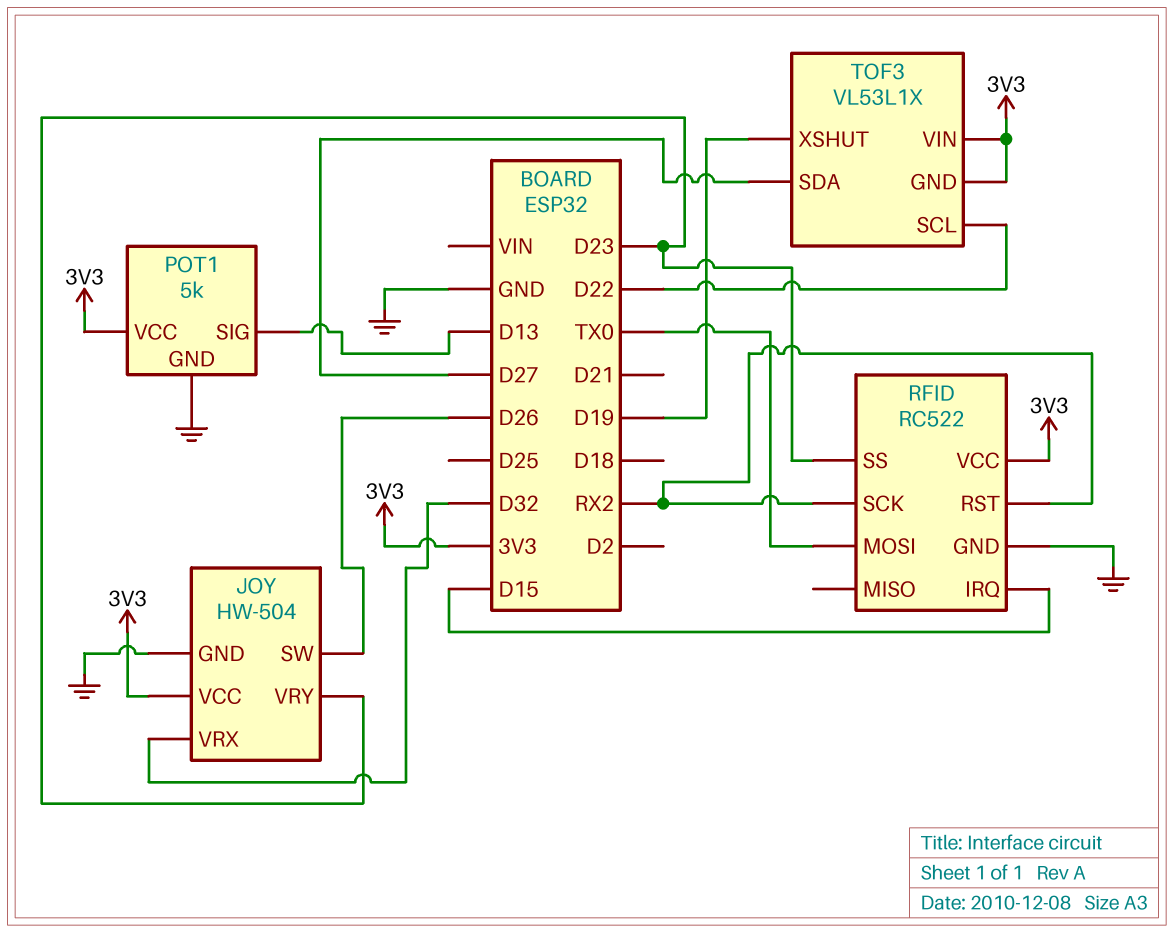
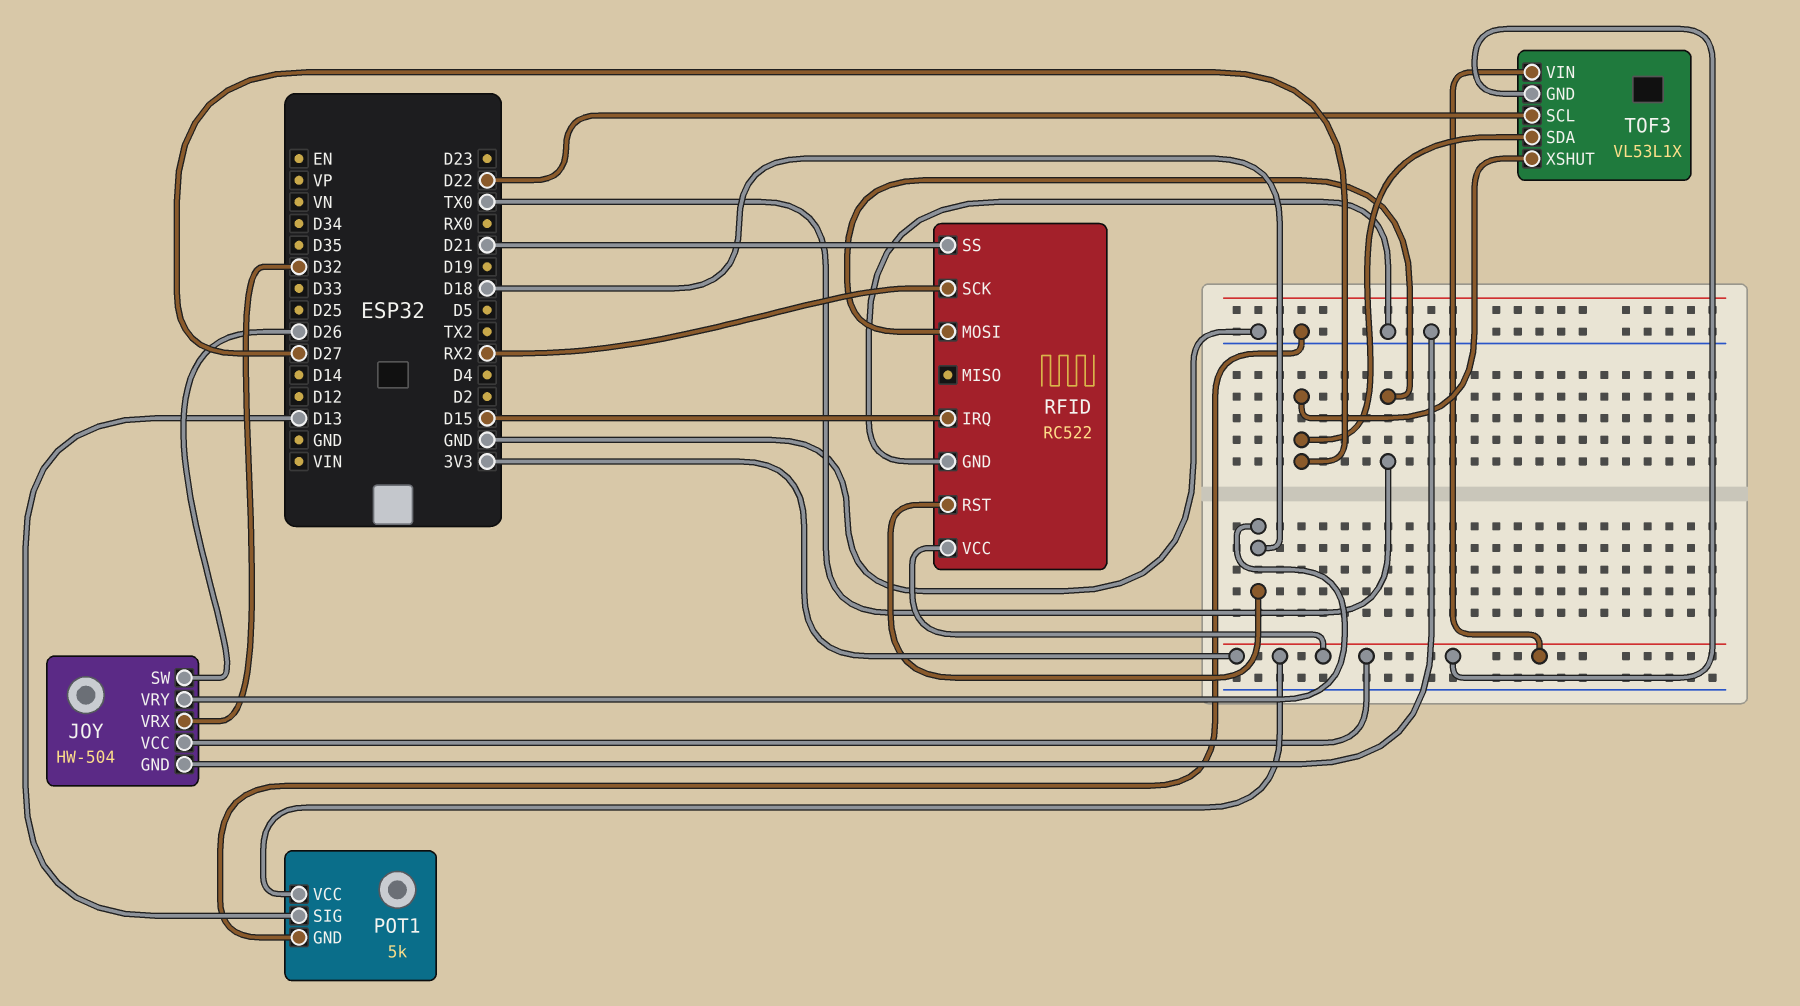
JOY pin VRY: D23 -> D18
RFID pin RST: RX2 -> D18
RFID pin SS: D23 -> D21
TOF3 pin XSHUT: D19 -> D27

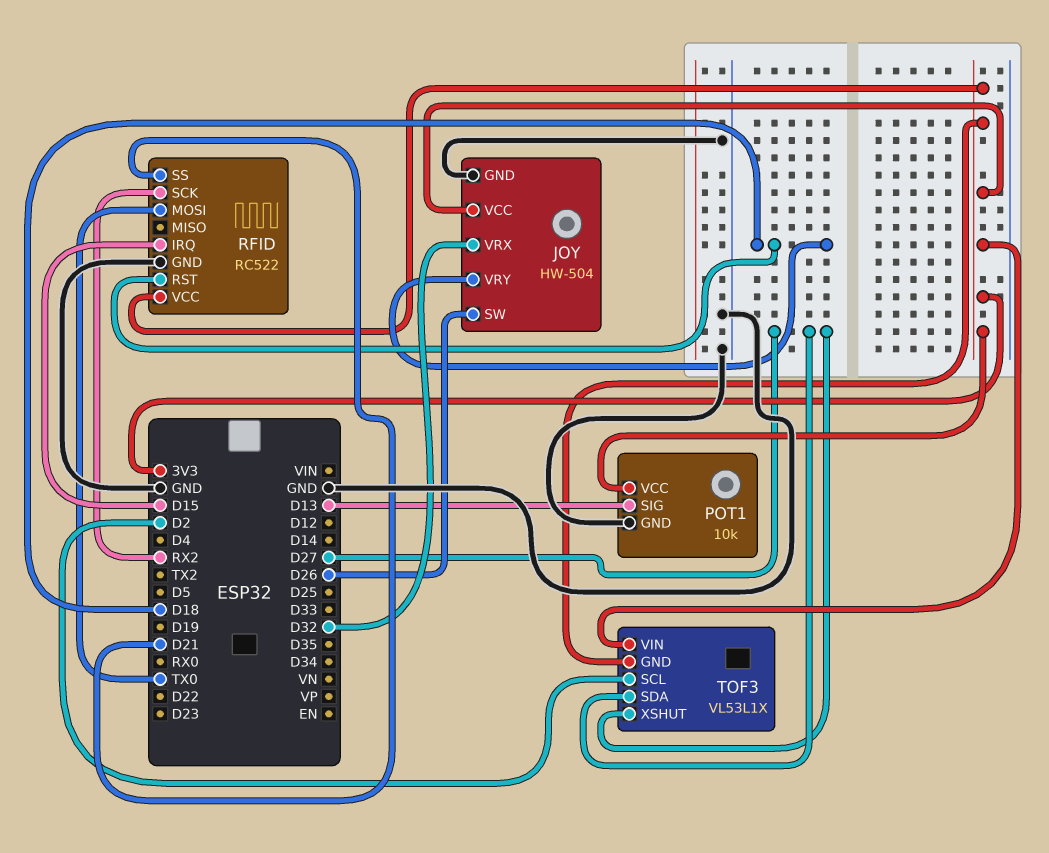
POT1: 5k -> 10k
TOF3 pin SCL: D22 -> D2

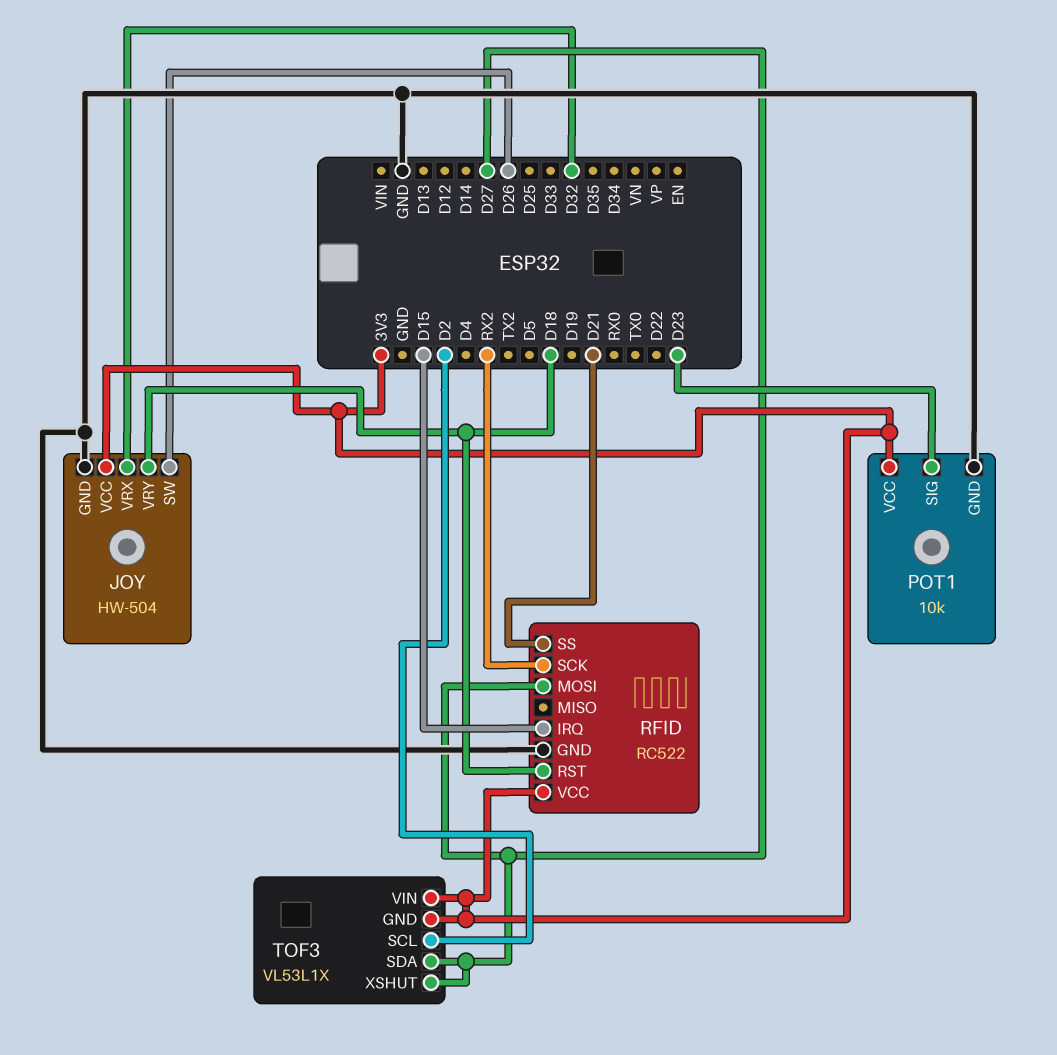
POT1 pin SIG: D13 -> D23
RFID pin MOSI: TX0 -> D27

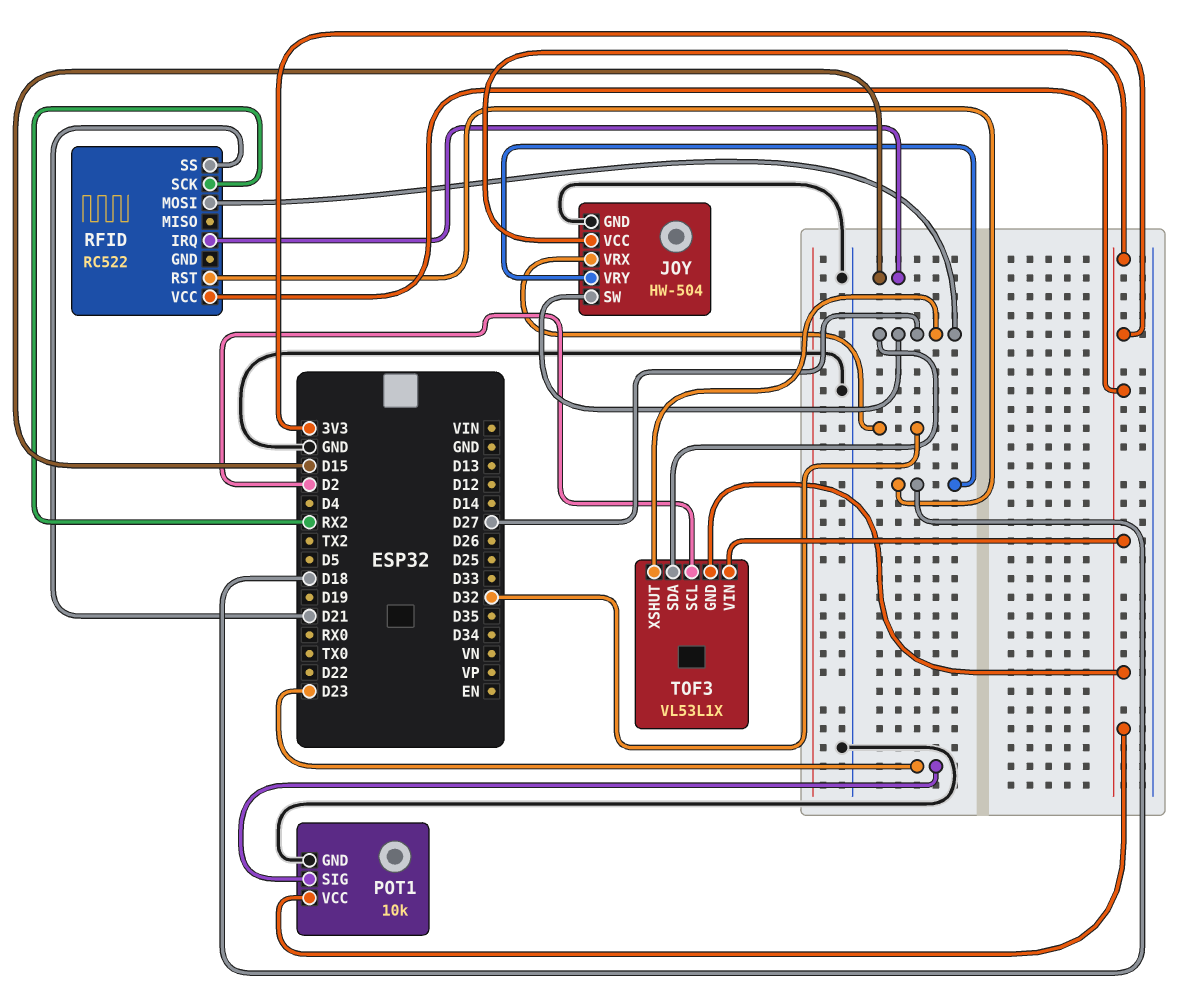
JOY pin SW: D26 -> D27
RFID pin GND: GND -> none

